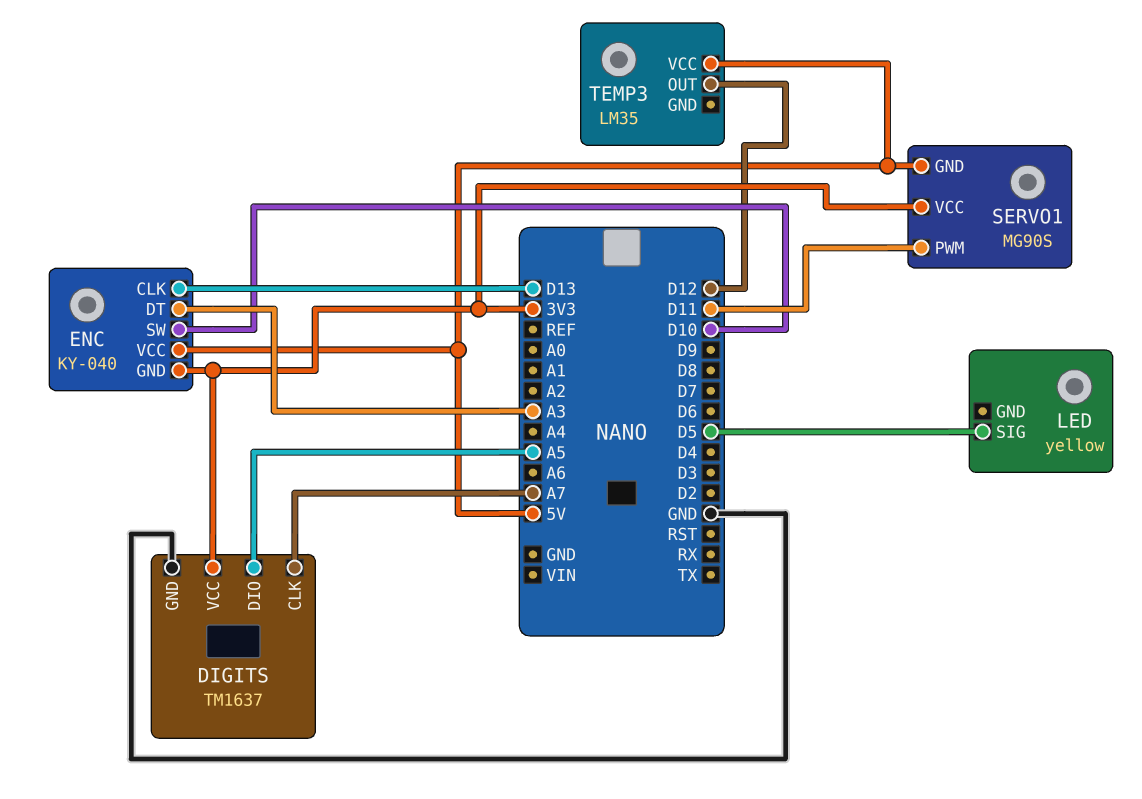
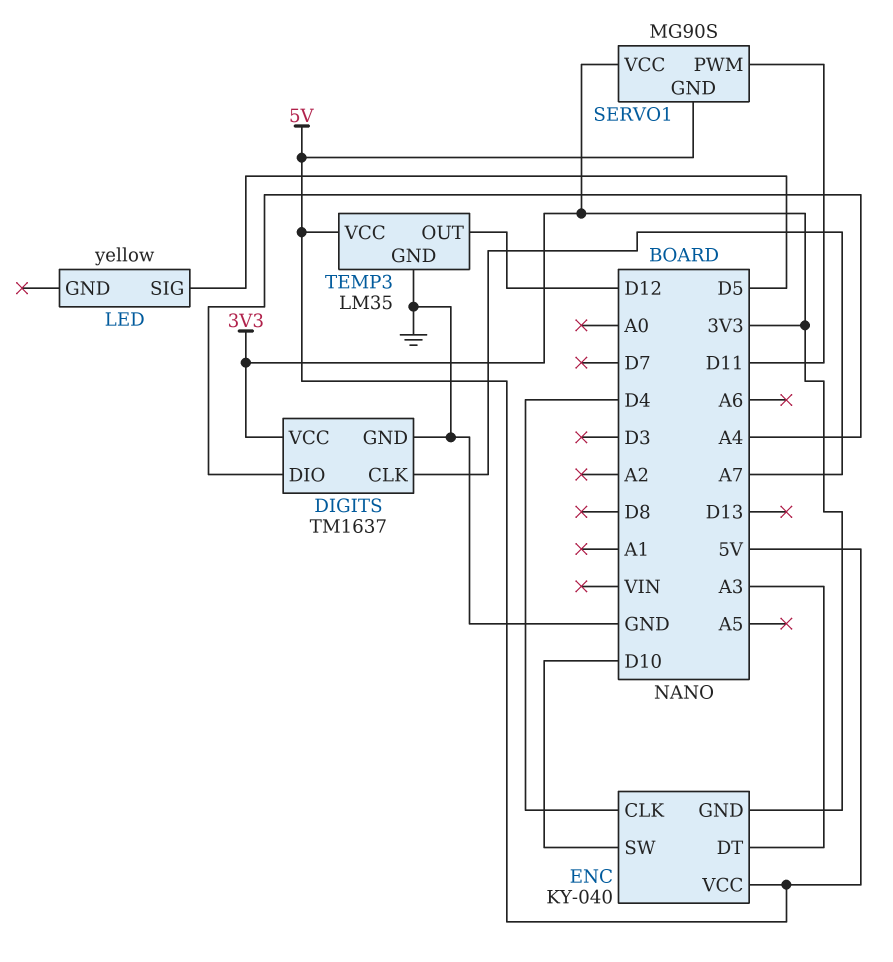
DIGITS pin DIO: A5 -> A4
ENC pin CLK: D13 -> D4
TEMP3 pin GND: none -> GND

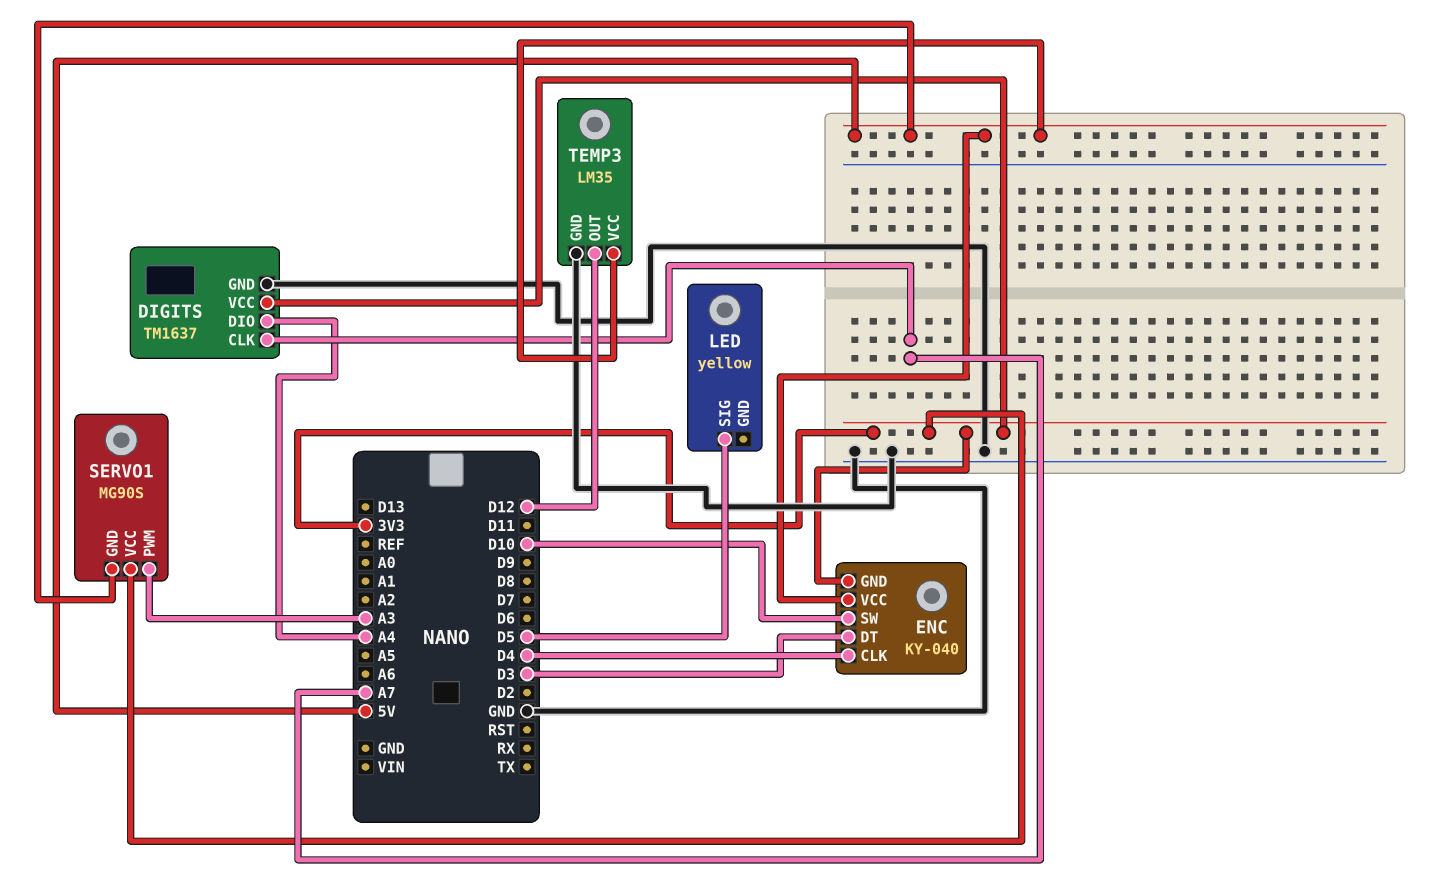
ENC pin DT: A3 -> D3
SERVO1 pin PWM: D11 -> A3

